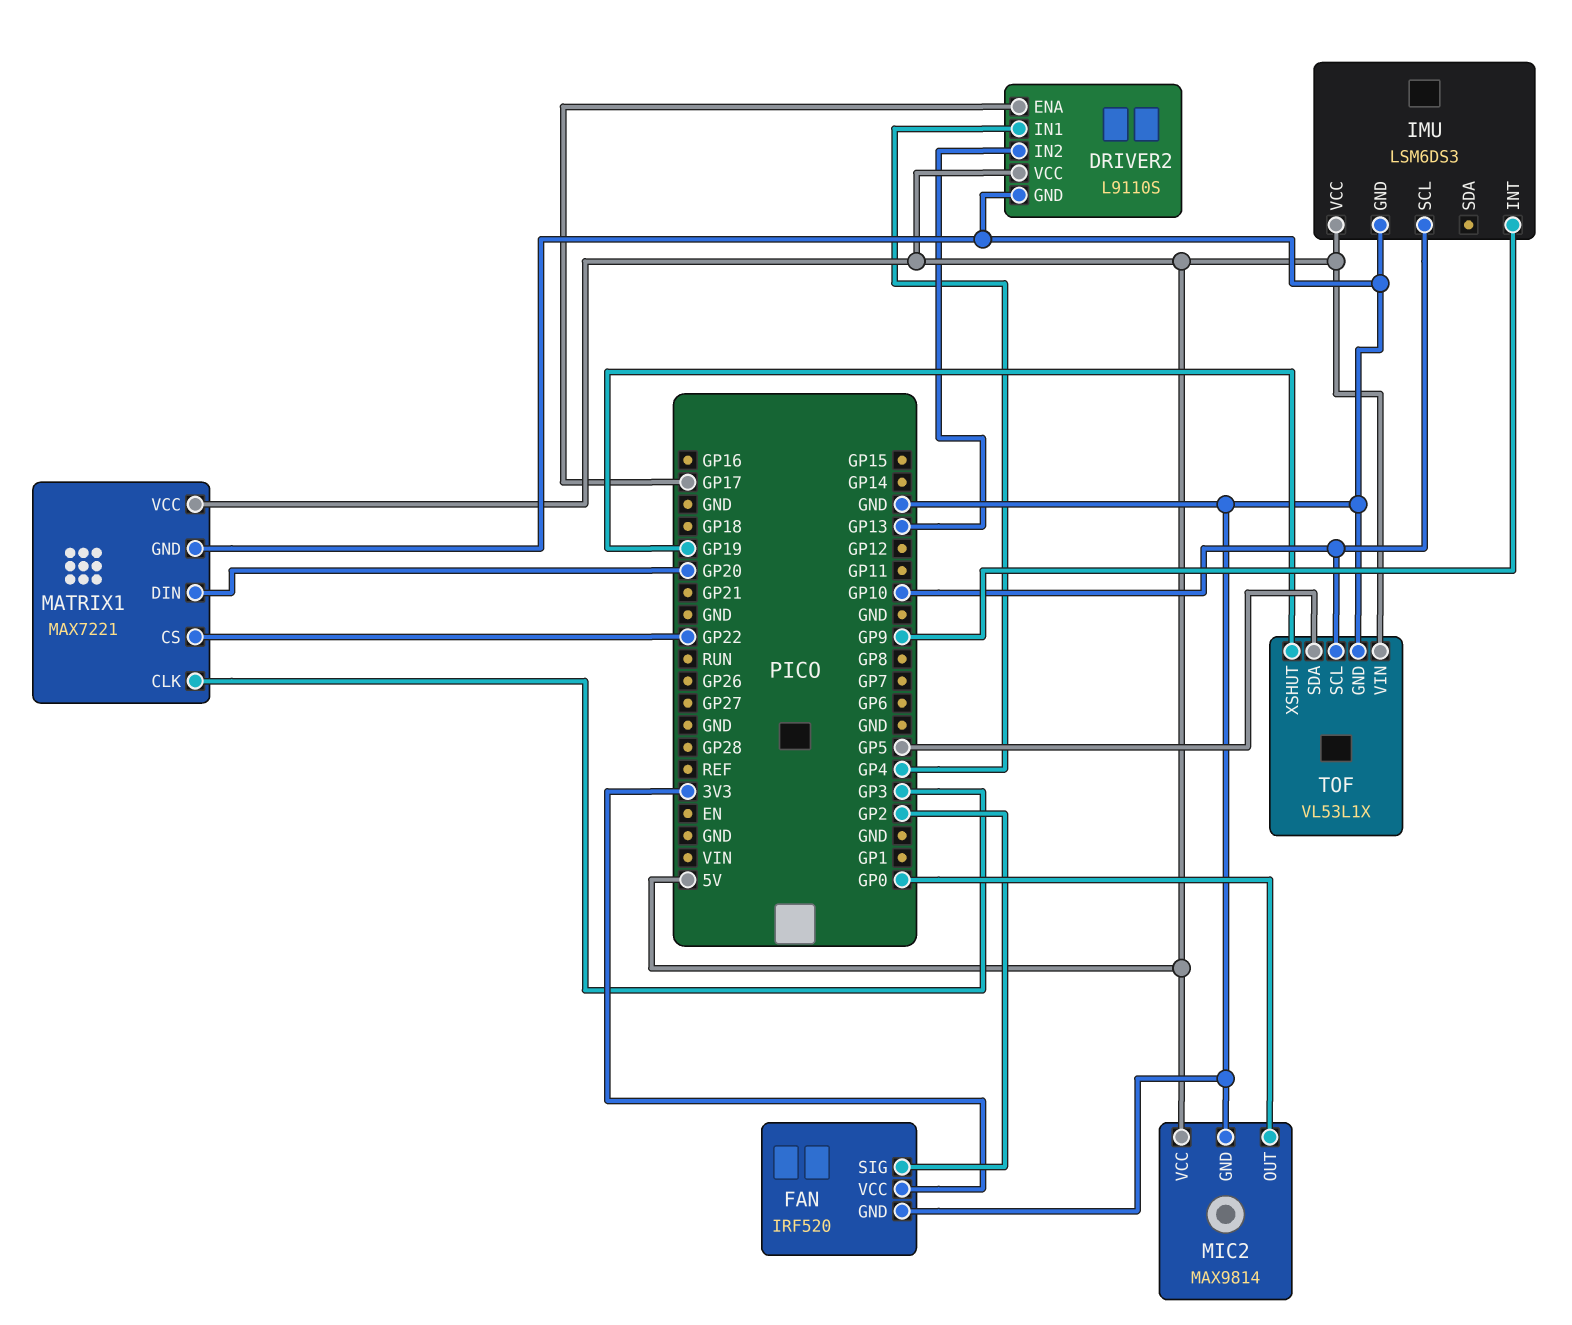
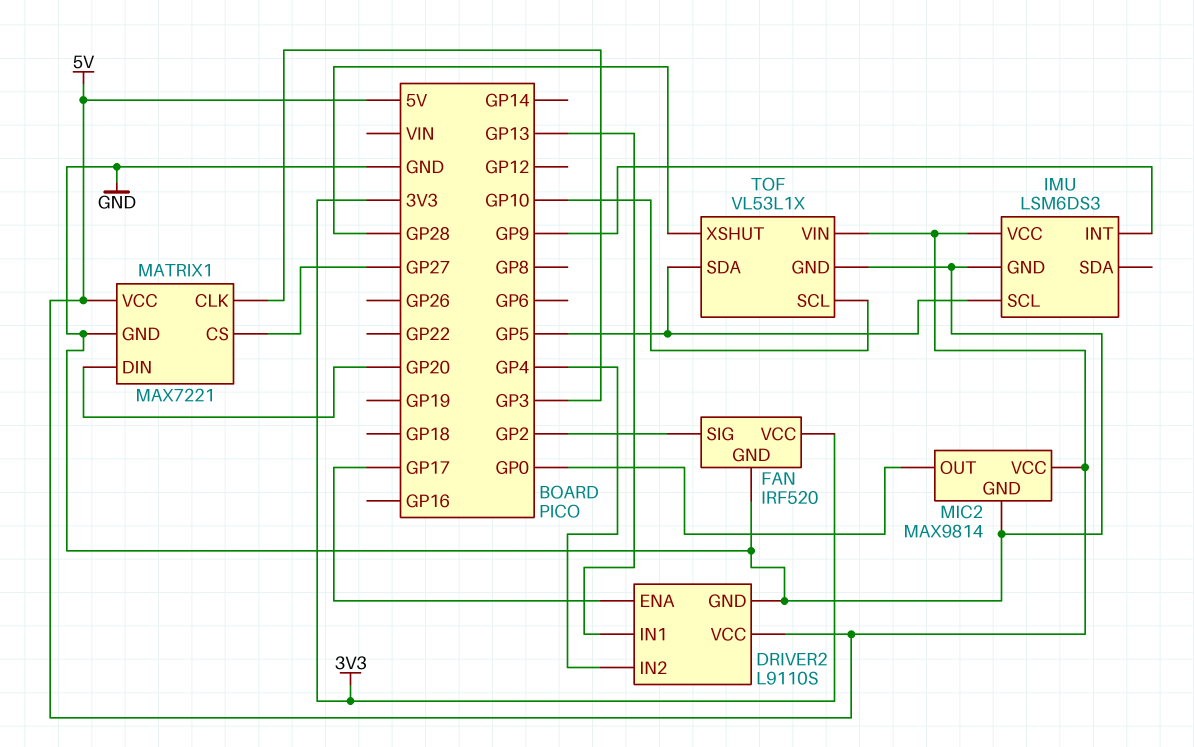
DRIVER2 pin IN1: GP4 -> GP13
DRIVER2 pin IN2: GP13 -> GP4
IMU pin SCL: GP10 -> GP5
MATRIX1 pin CS: GP22 -> GP27
TOF pin XSHUT: GP19 -> GP28

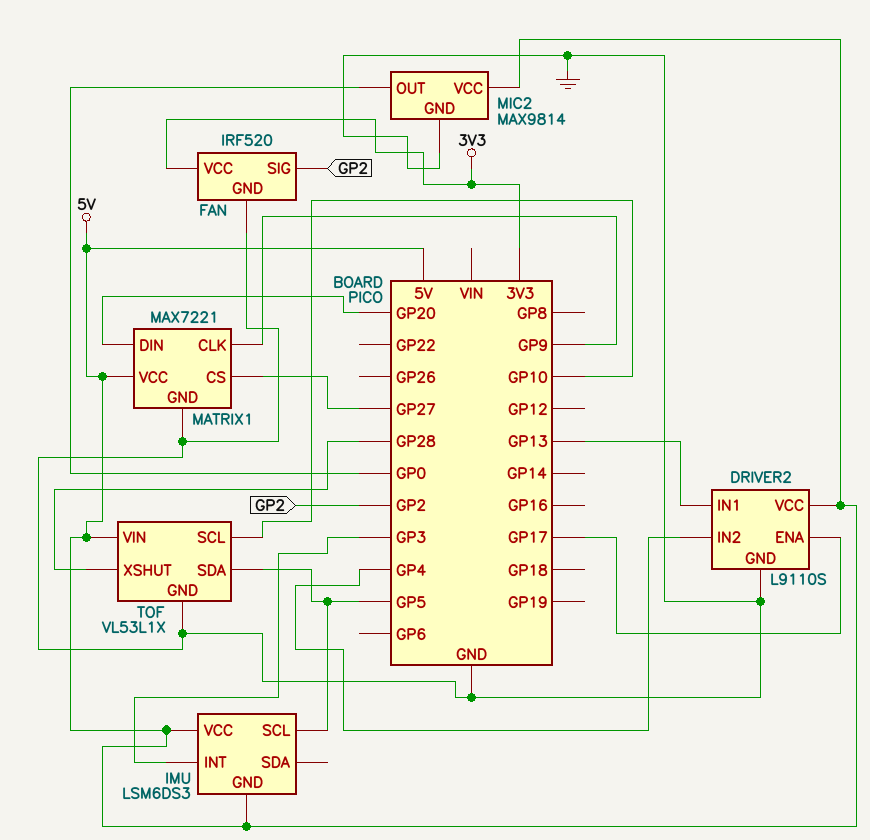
IMU pin GND: GND -> 5V
IMU pin INT: GP9 -> GP3
MATRIX1 pin CLK: GP3 -> GP9

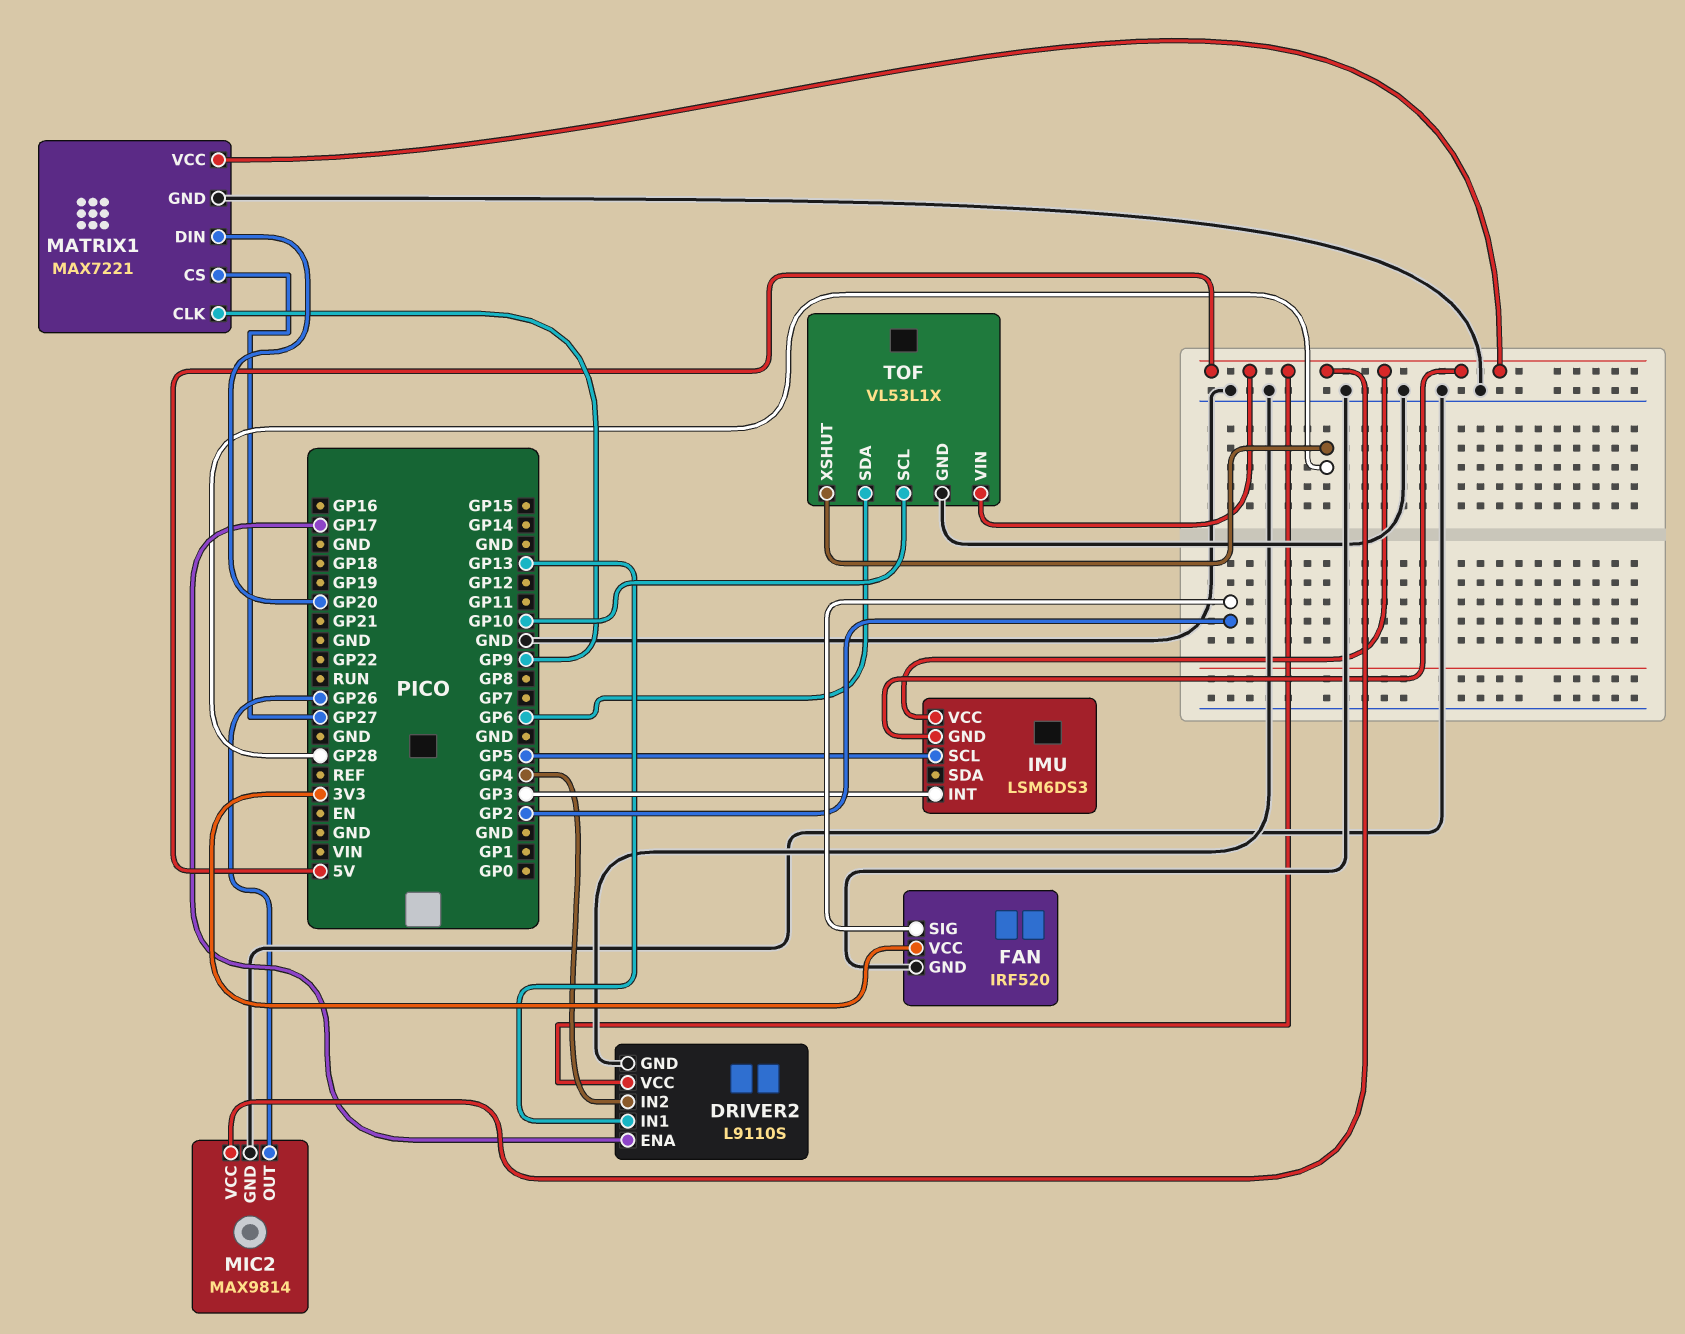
MIC2 pin OUT: GP0 -> GP26
TOF pin SDA: GP5 -> GP6

